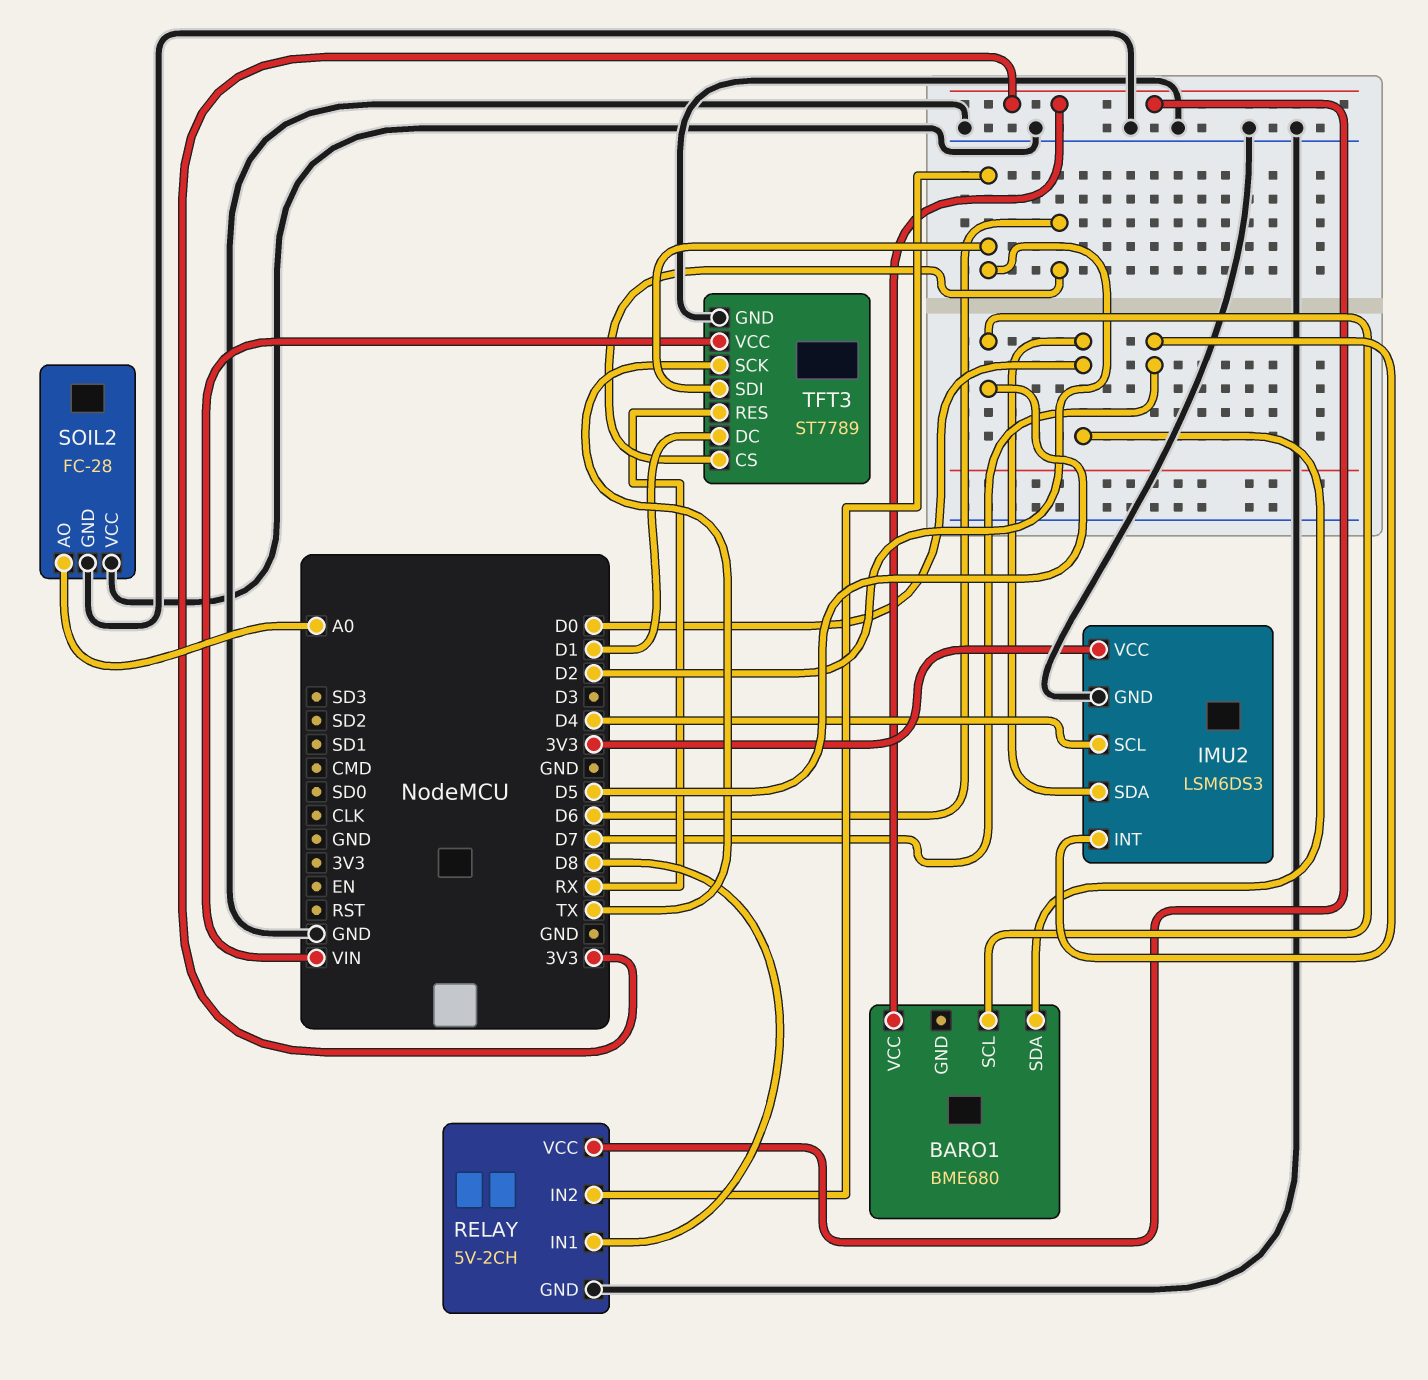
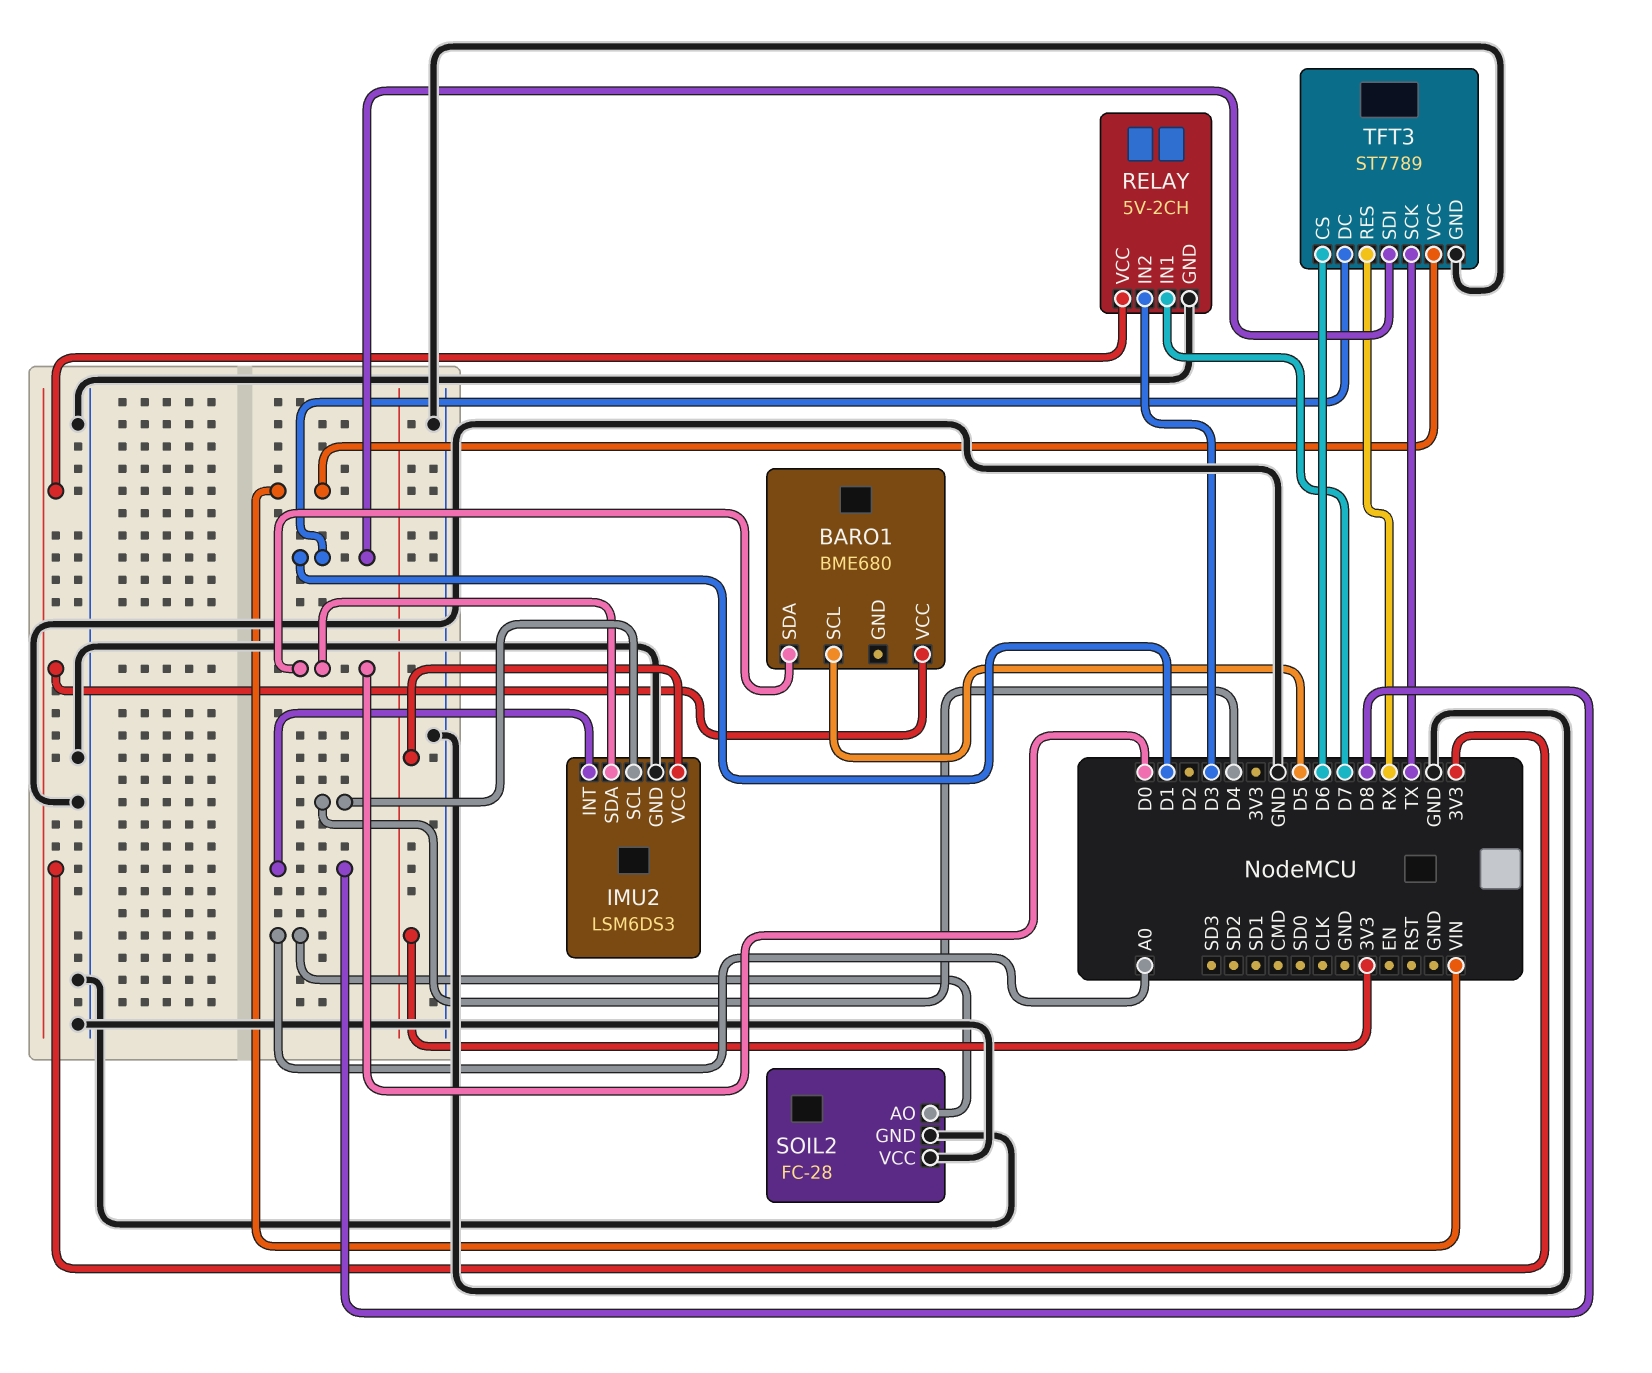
IMU2 pin INT: D7 -> D8
RELAY pin IN1: D8 -> D7
RELAY pin IN2: D2 -> D3
TFT3 pin SDI: D2 -> D1

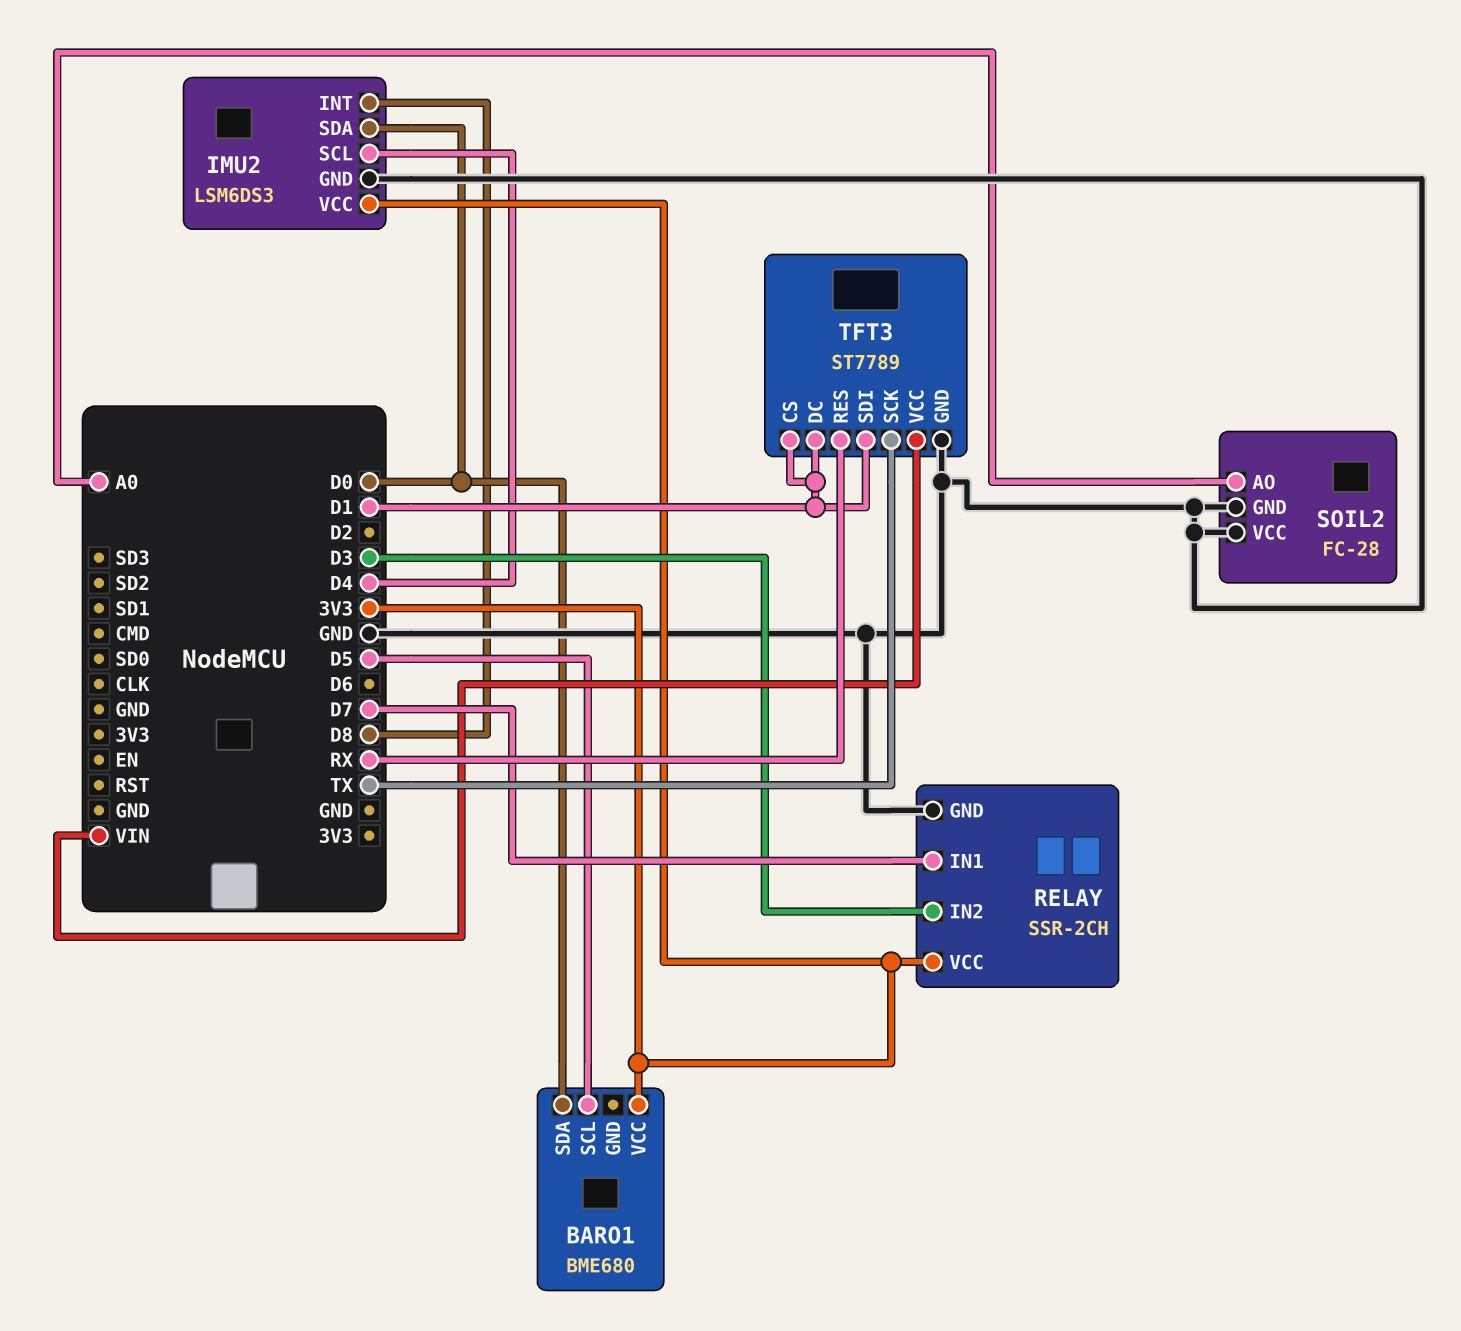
RELAY: 5V-2CH -> SSR-2CH
TFT3 pin CS: D6 -> D1

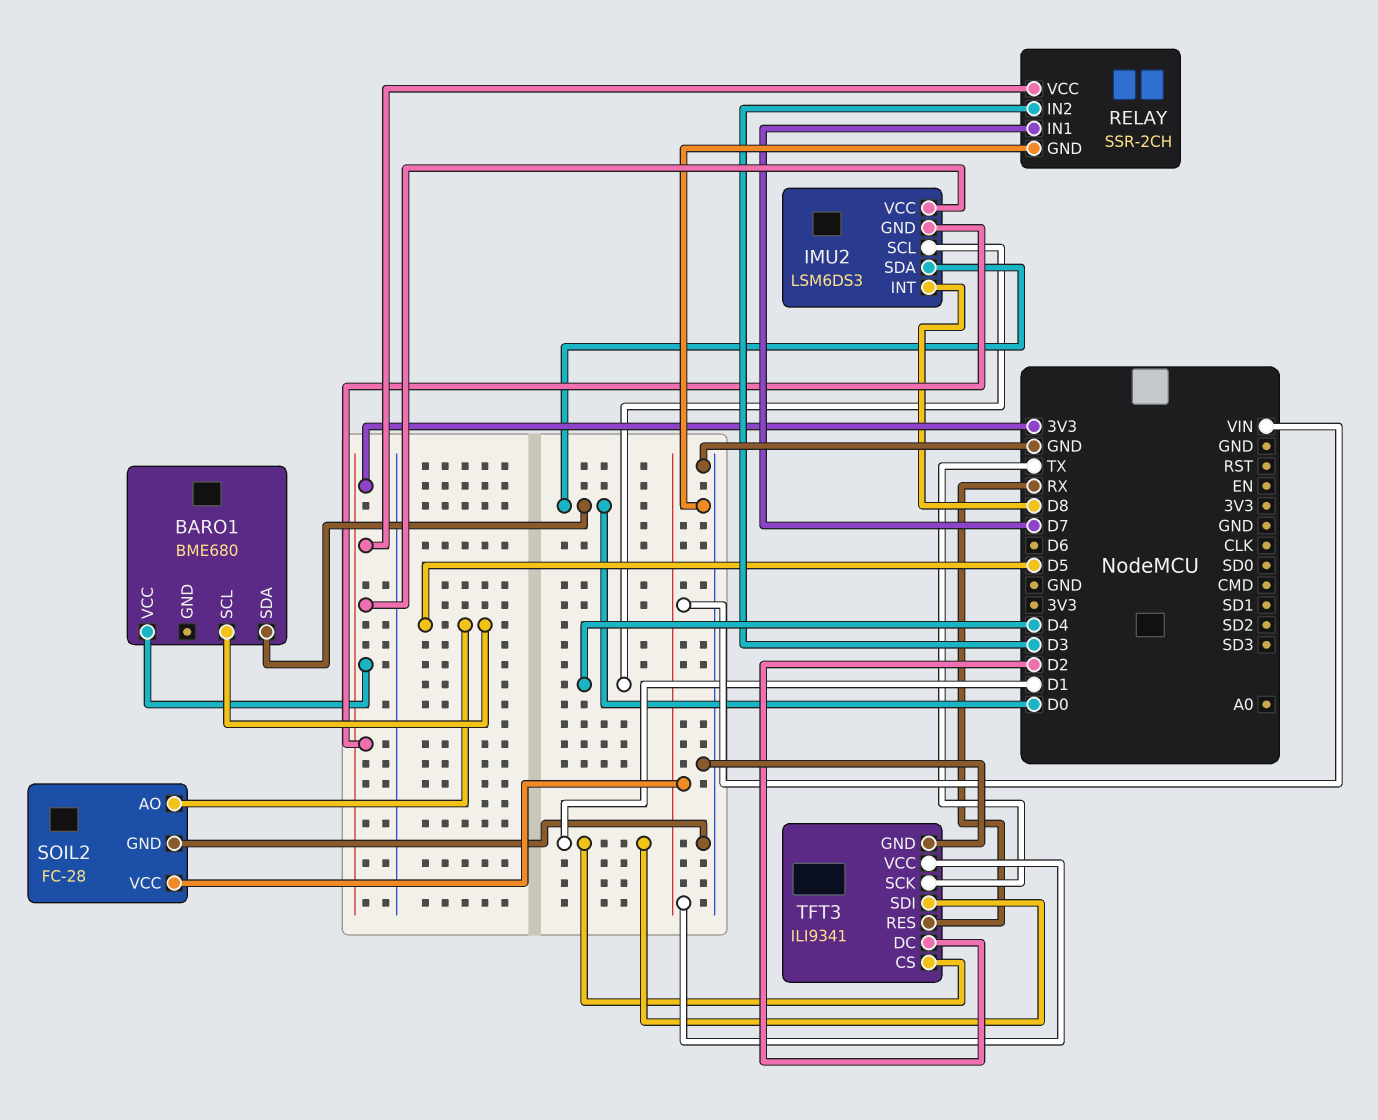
IMU2 pin GND: GND -> 3V3
SOIL2 pin AO: A0 -> D5
SOIL2 pin VCC: GND -> VIN
TFT3: ST7789 -> ILI9341
TFT3 pin DC: D1 -> D2

